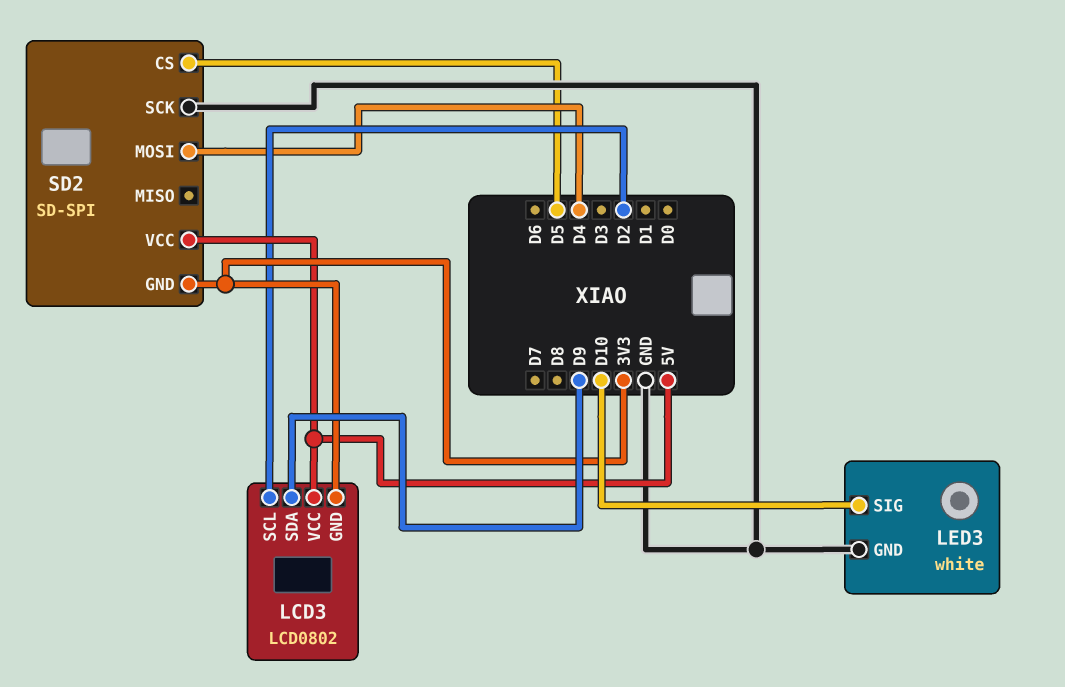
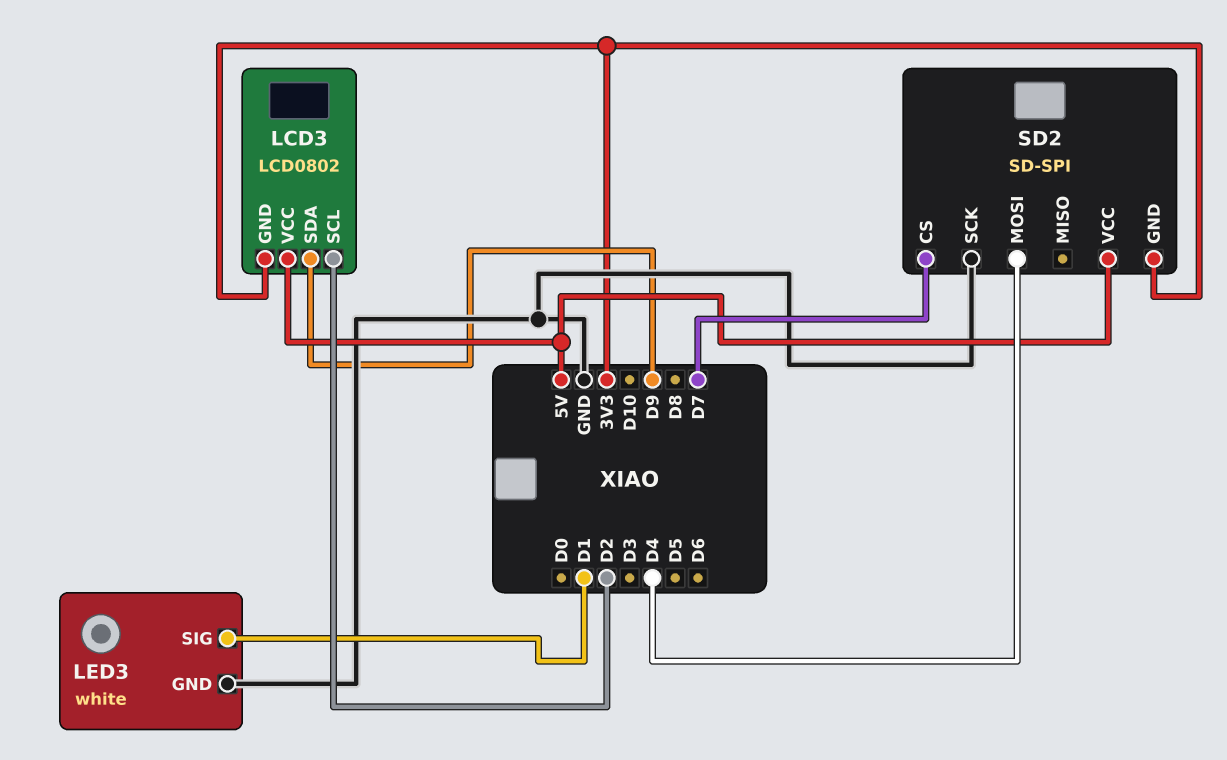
LED3 pin SIG: D10 -> D1
SD2 pin CS: D5 -> D7

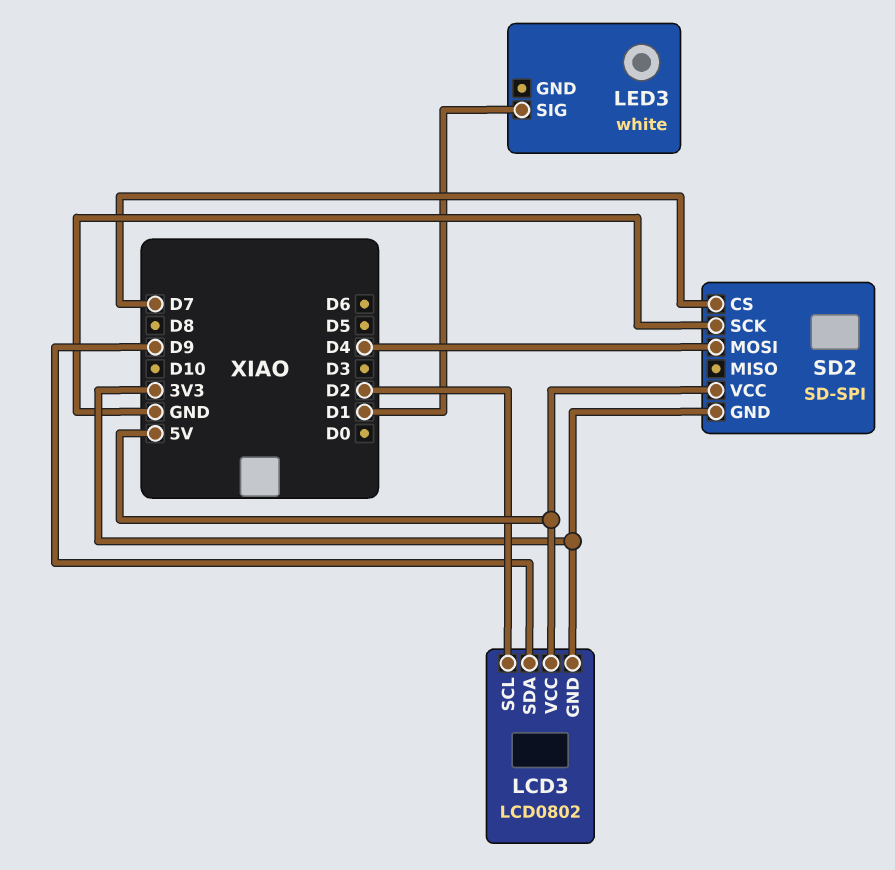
LED3 pin GND: GND -> none

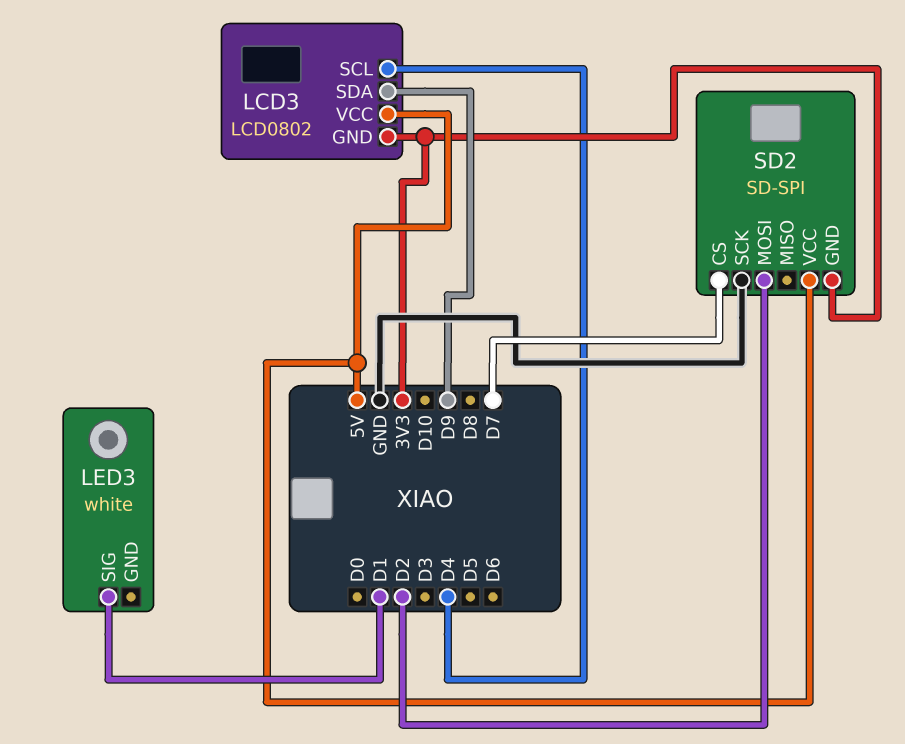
LCD3 pin SCL: D2 -> D4
SD2 pin MOSI: D4 -> D2

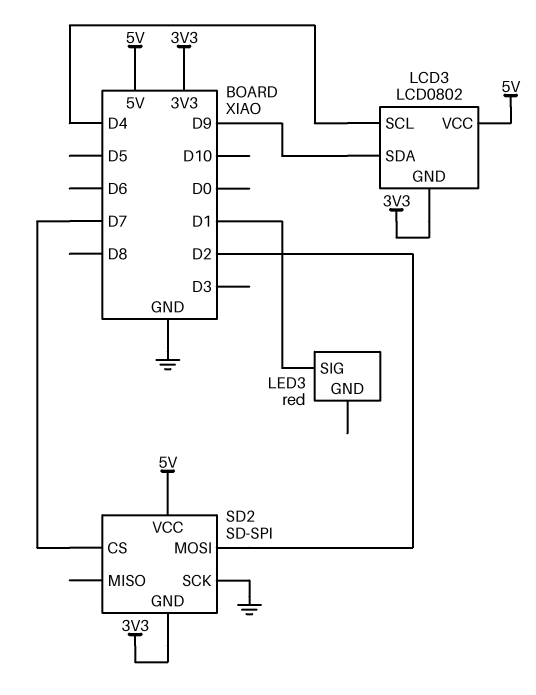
LED3: white -> red

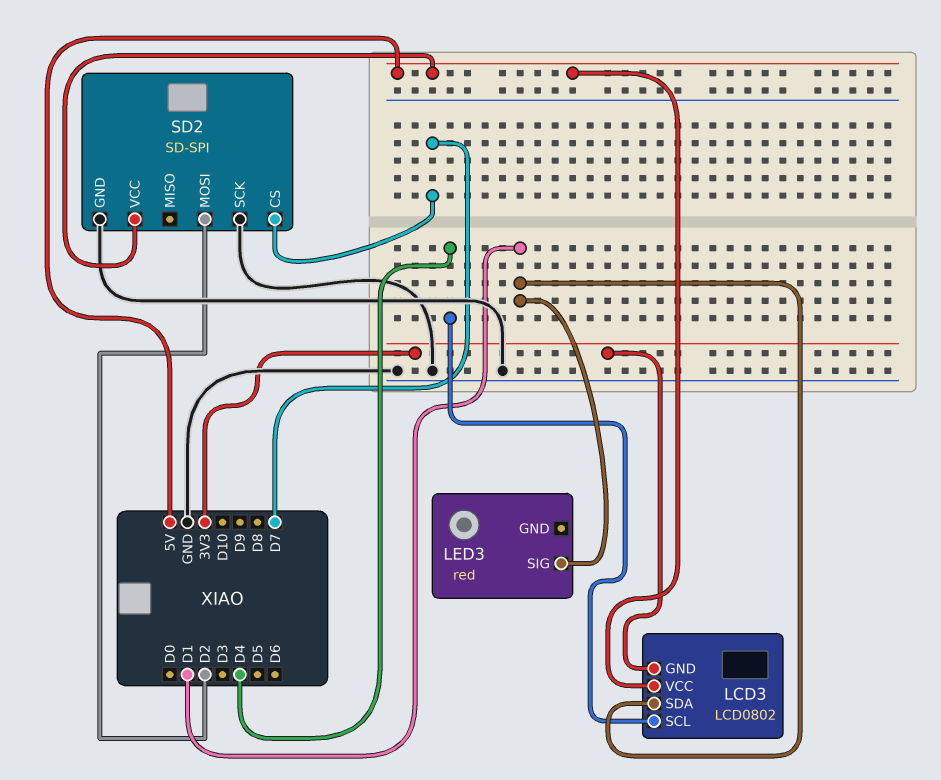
LCD3 pin SDA: D9 -> D1
SD2 pin GND: 3V3 -> GND

